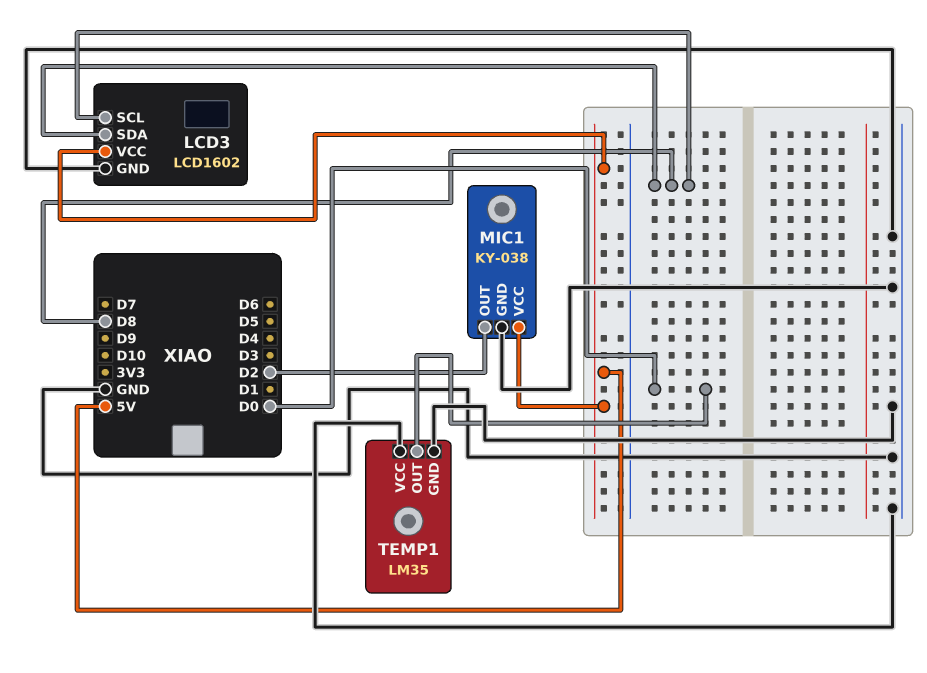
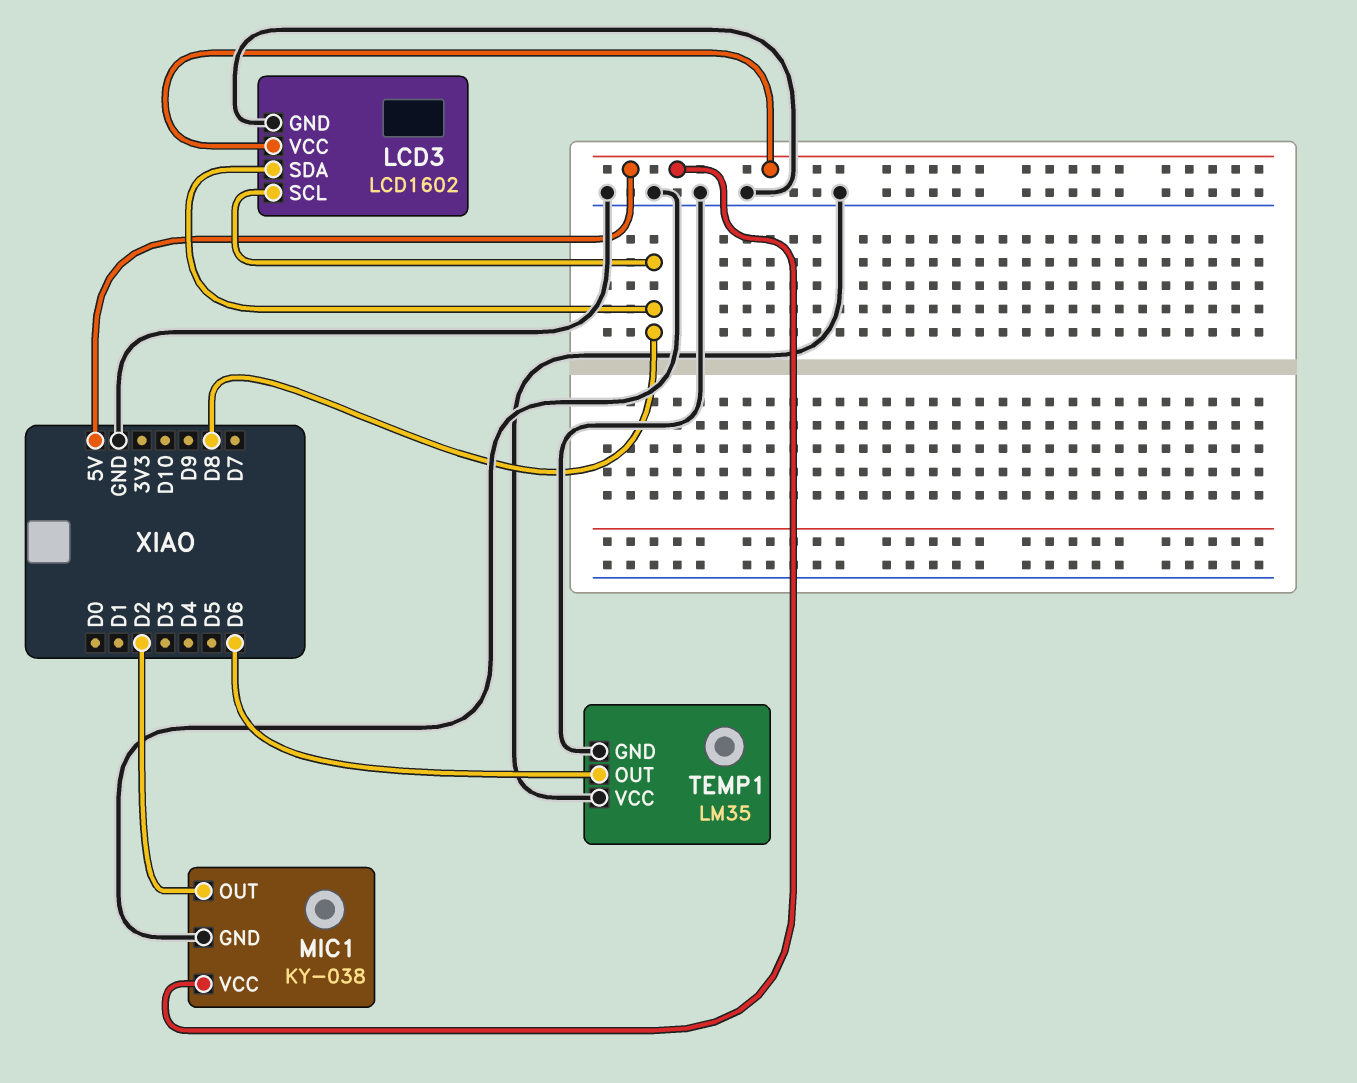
TEMP1 pin OUT: D0 -> D6

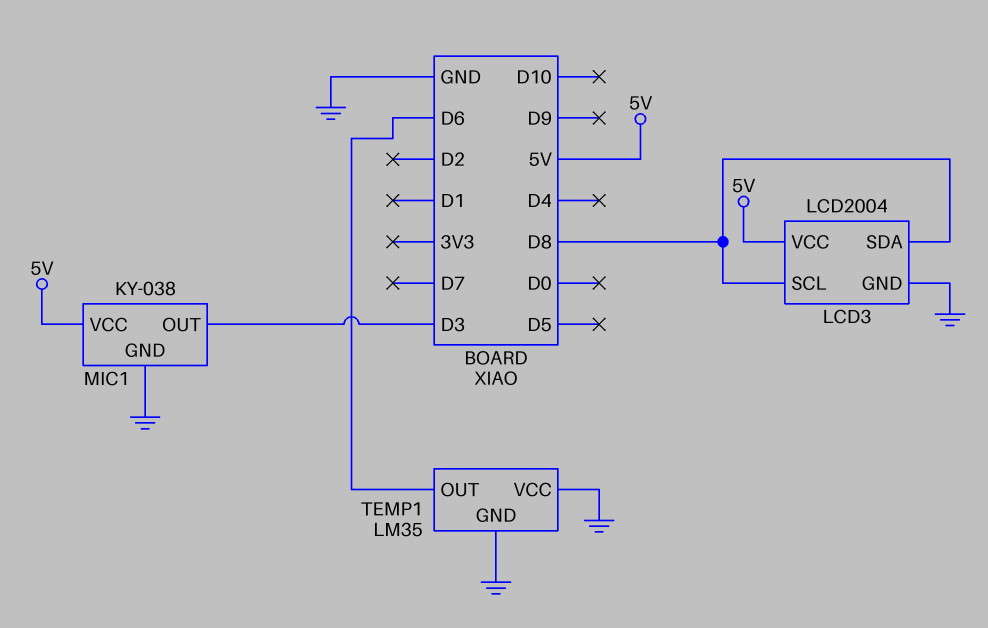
LCD3: LCD1602 -> LCD2004
MIC1 pin OUT: D2 -> D3

